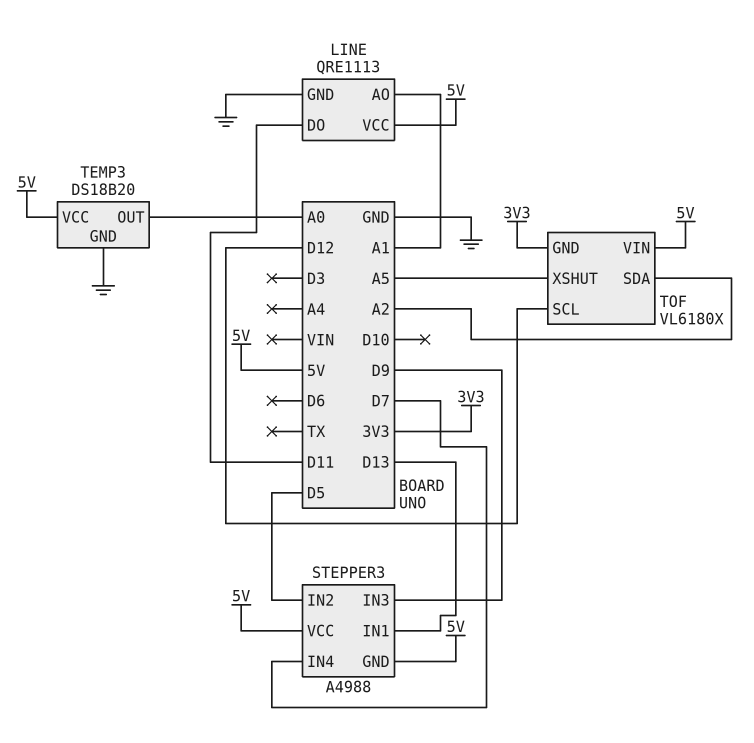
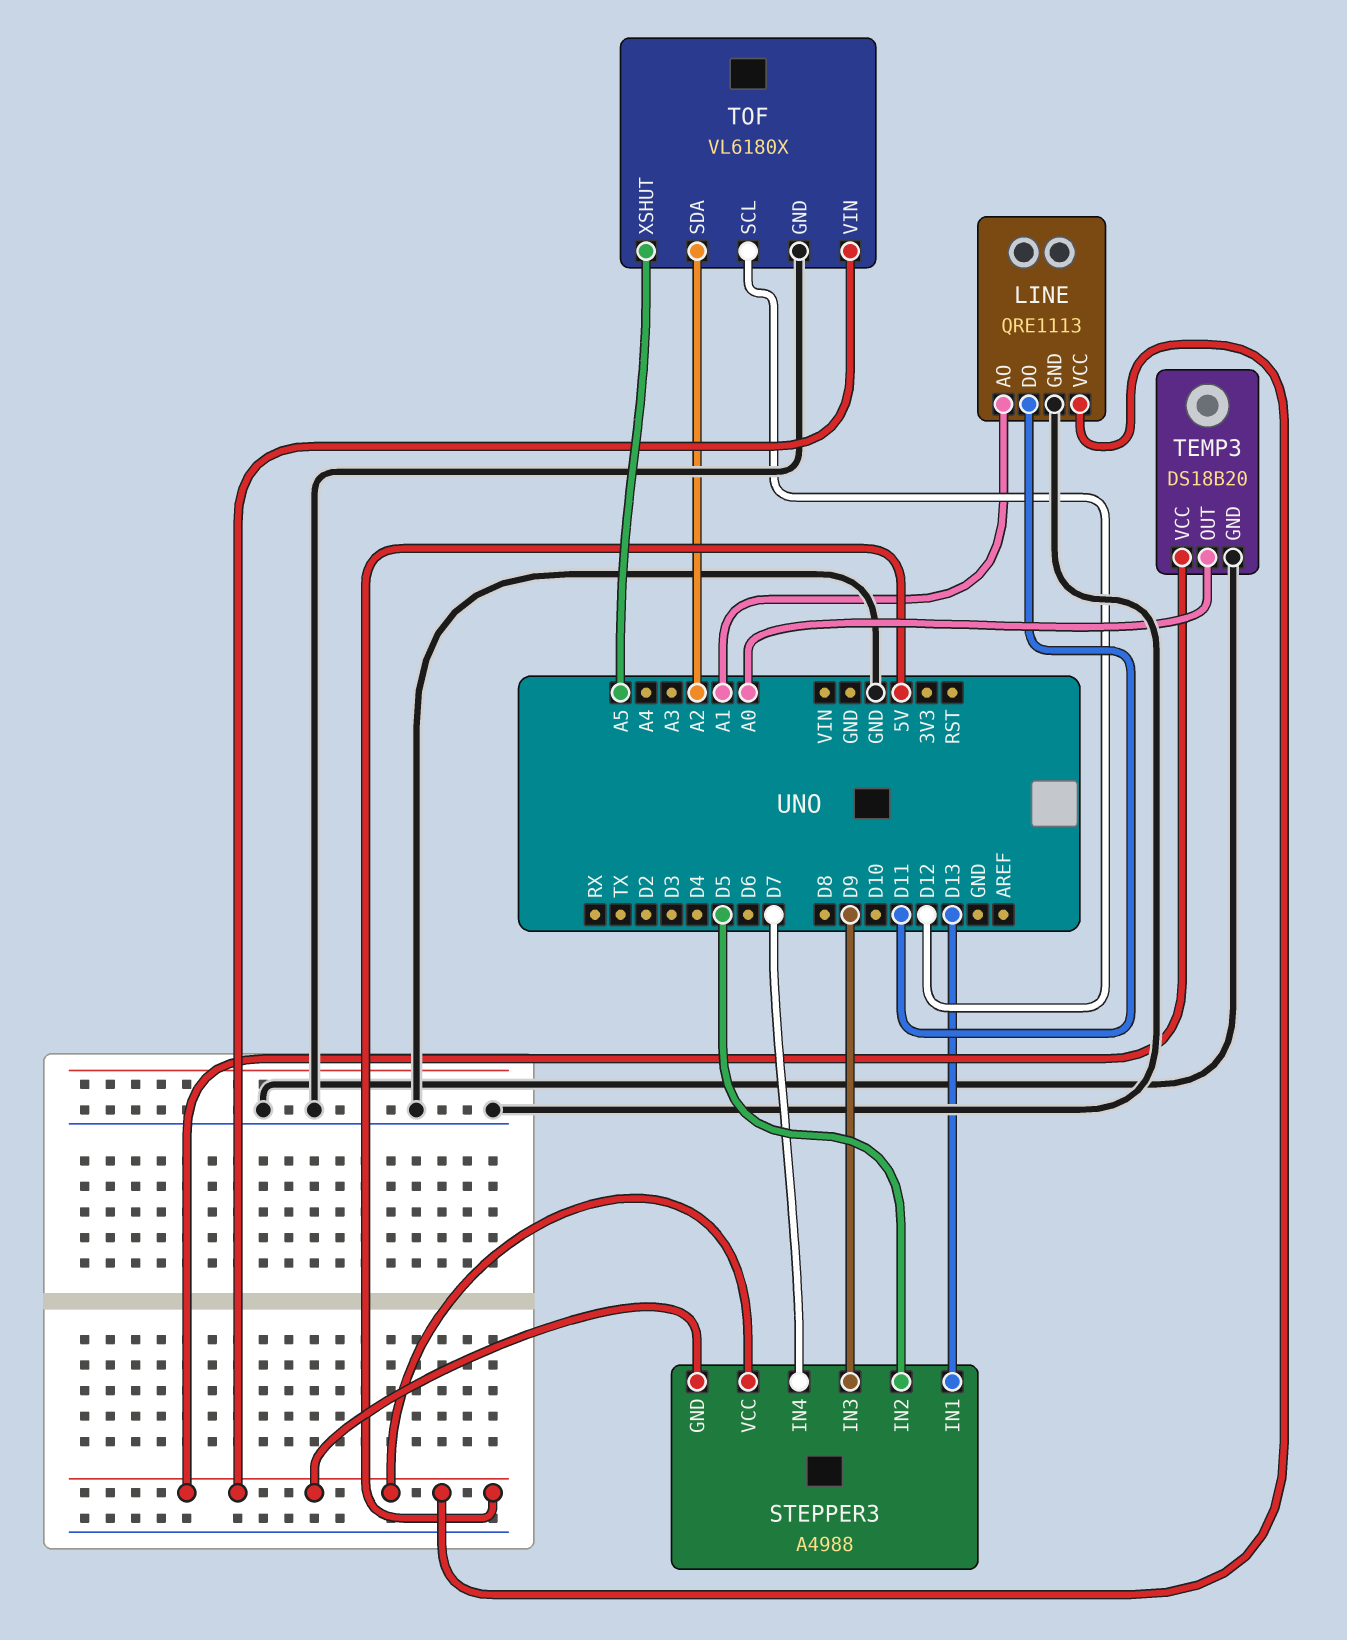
TOF pin GND: 3V3 -> GND

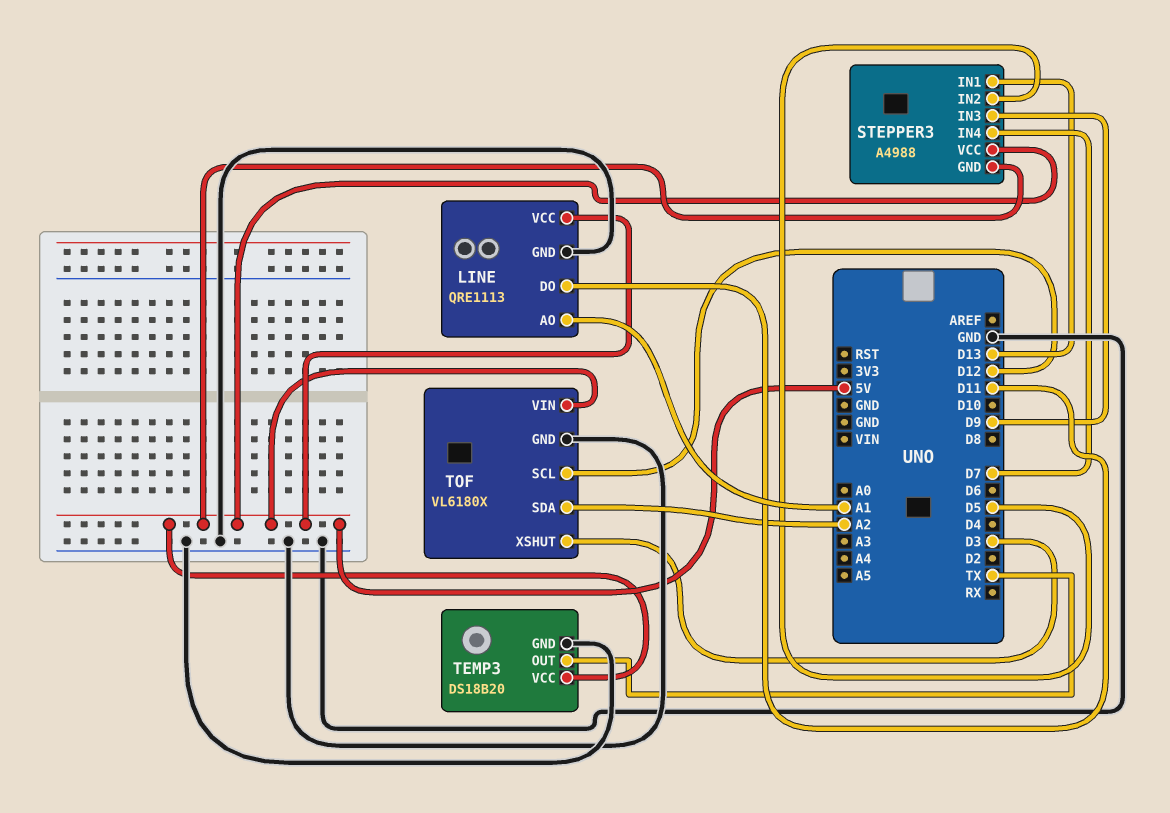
TEMP3 pin OUT: A0 -> TX
TOF pin XSHUT: A5 -> D3

